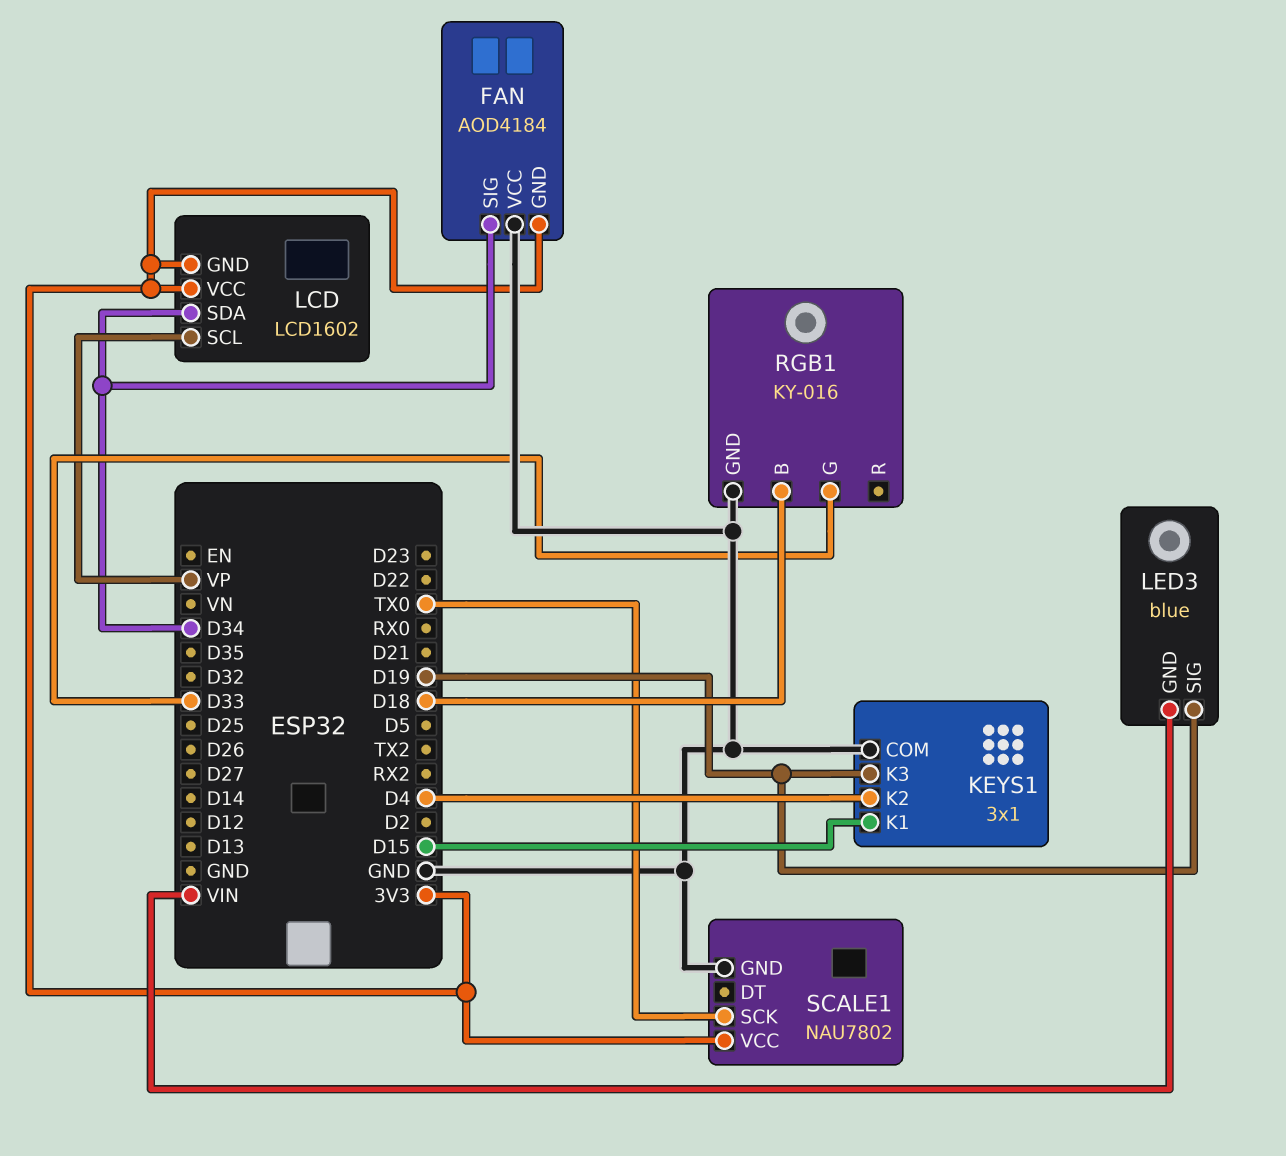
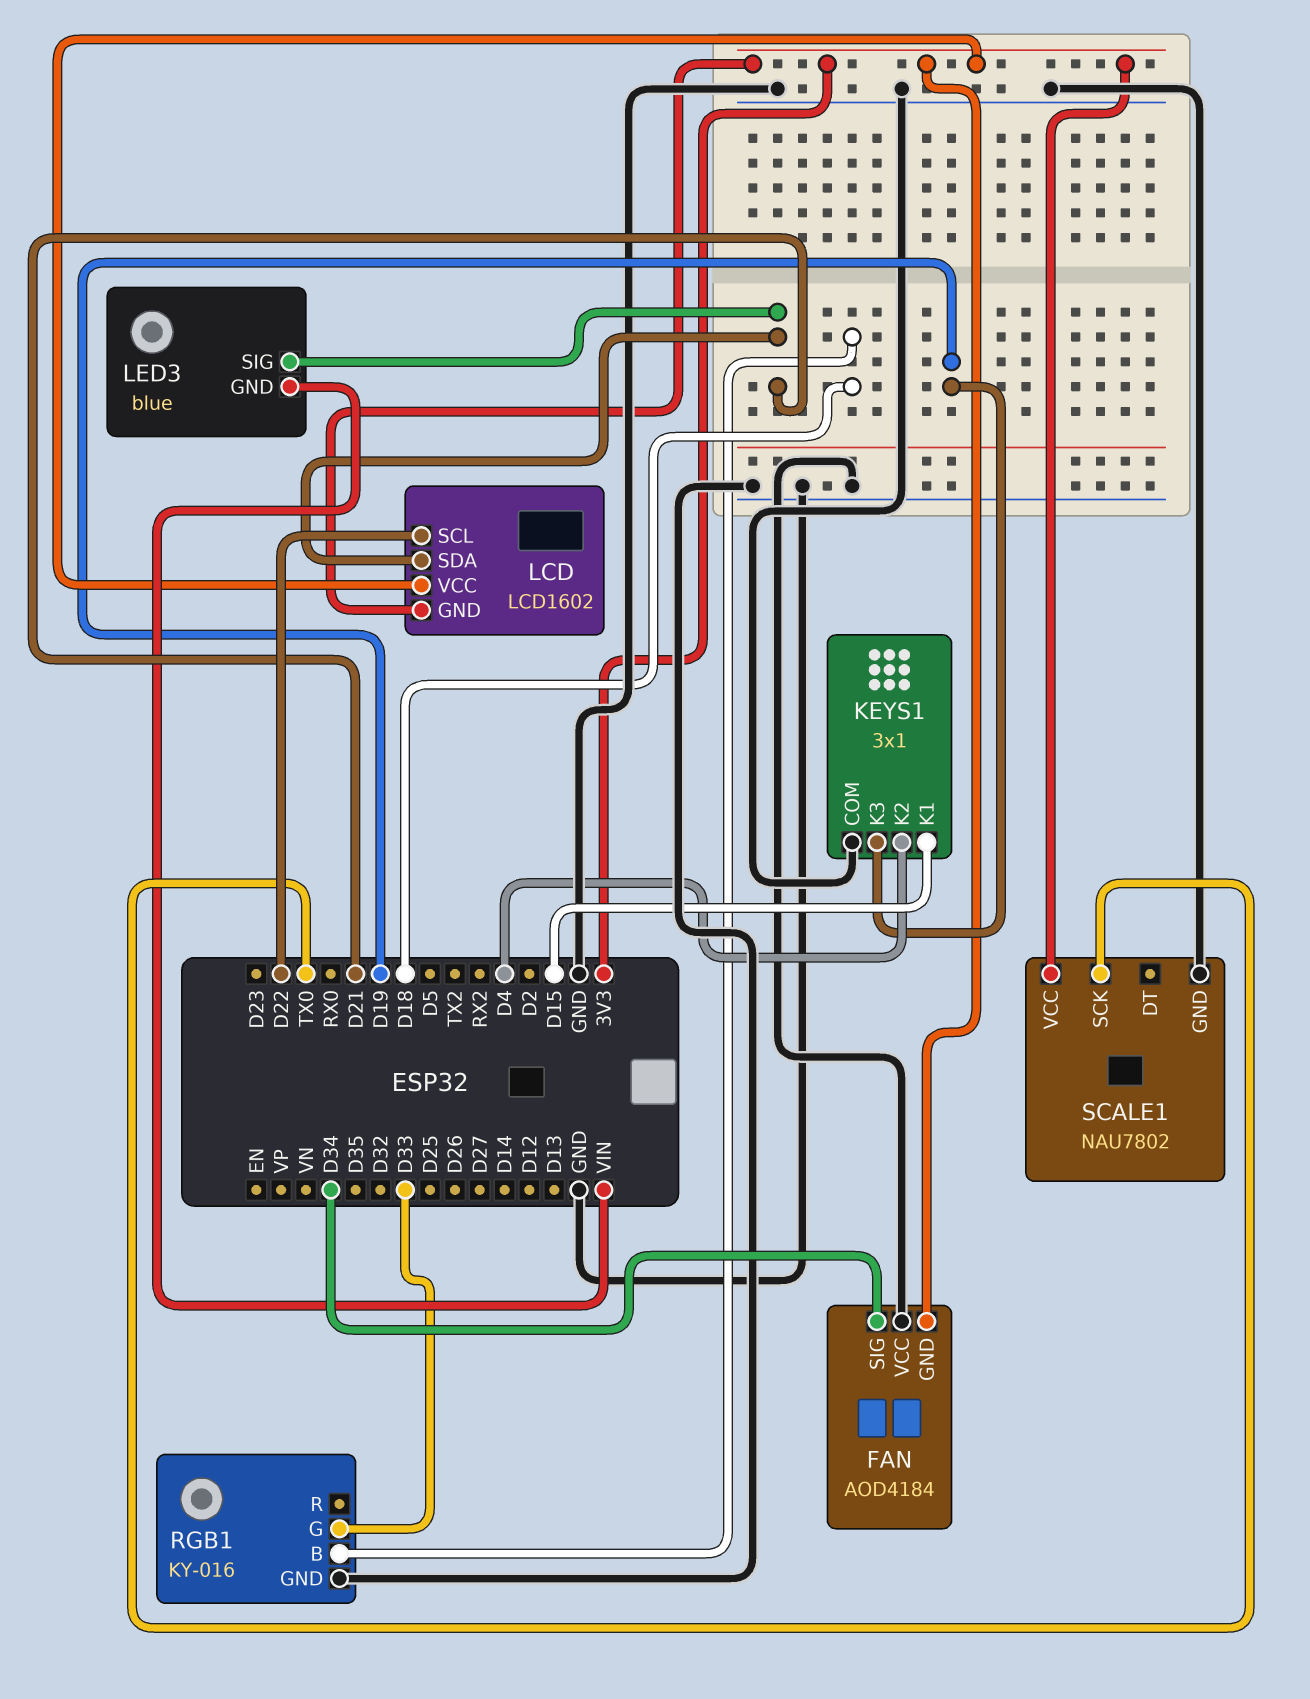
LCD pin SCL: VP -> D22
LCD pin SDA: D34 -> D21
LED3 pin SIG: D19 -> D21

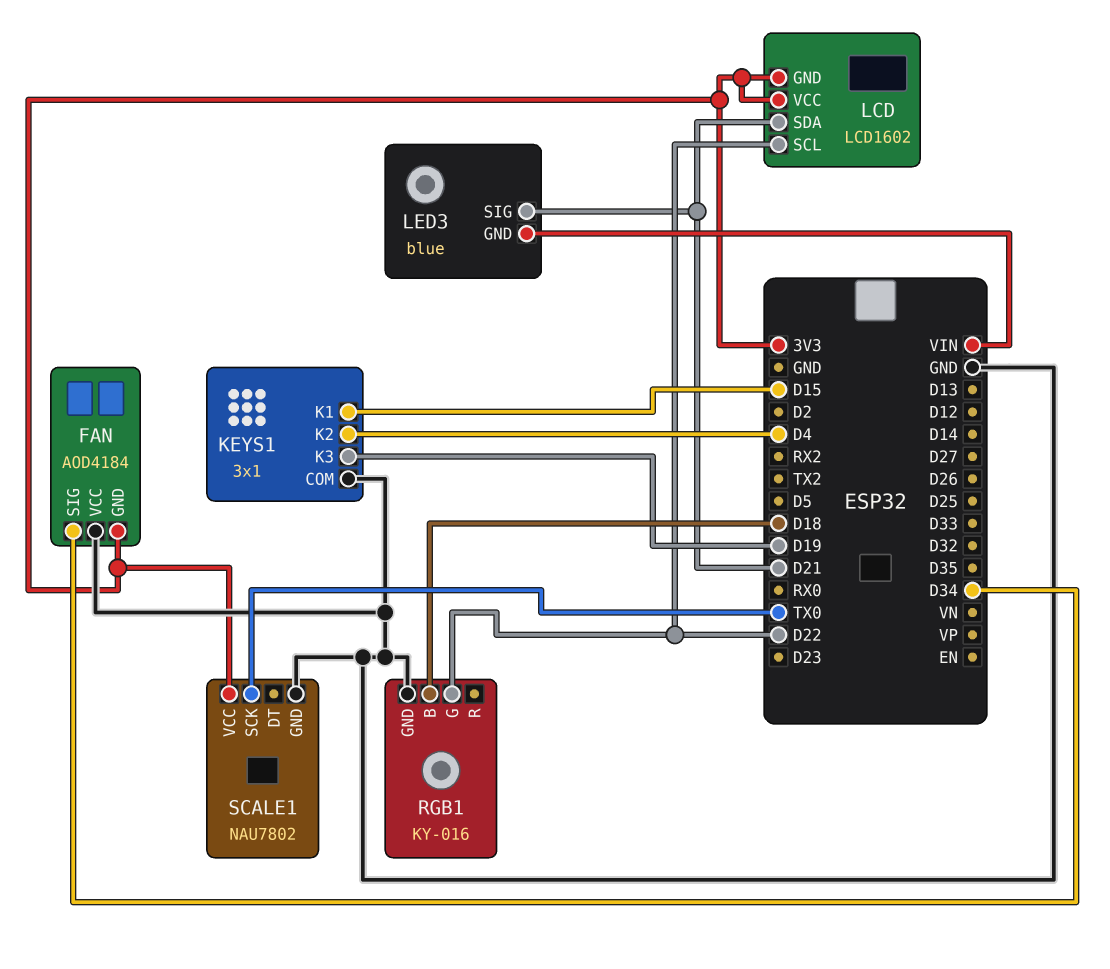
RGB1 pin G: D33 -> D22

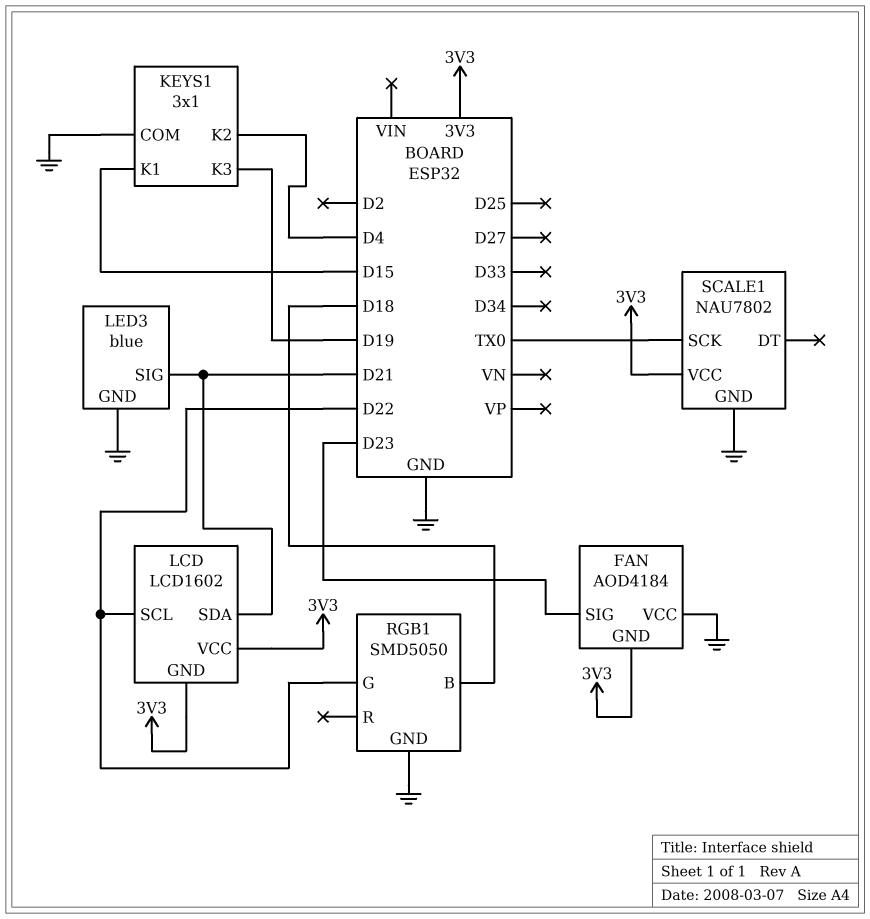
FAN pin SIG: D34 -> D23
LED3 pin GND: VIN -> GND
RGB1: KY-016 -> SMD5050

